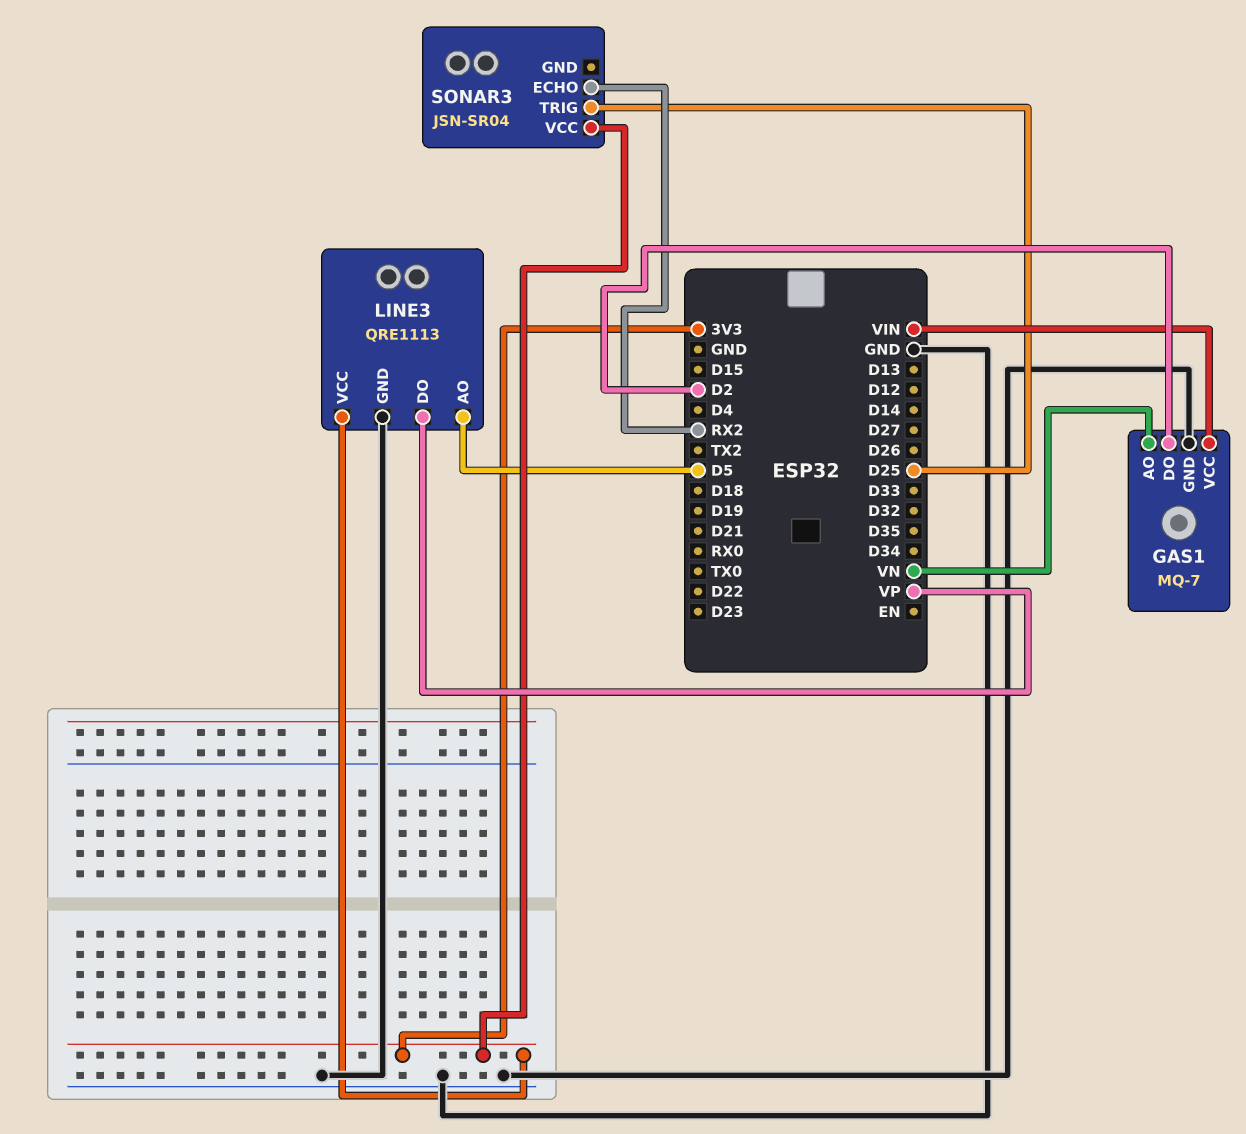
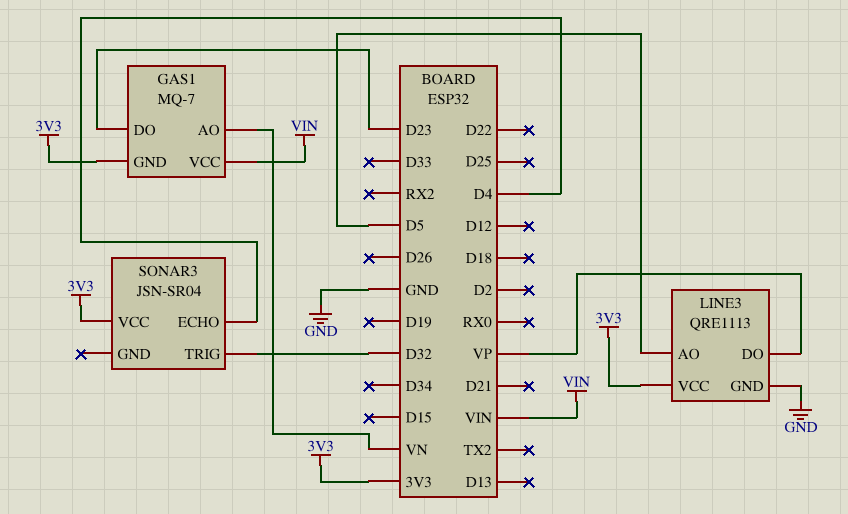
GAS1 pin DO: D2 -> D23
GAS1 pin GND: GND -> 3V3
SONAR3 pin ECHO: RX2 -> D4
SONAR3 pin TRIG: D25 -> D32

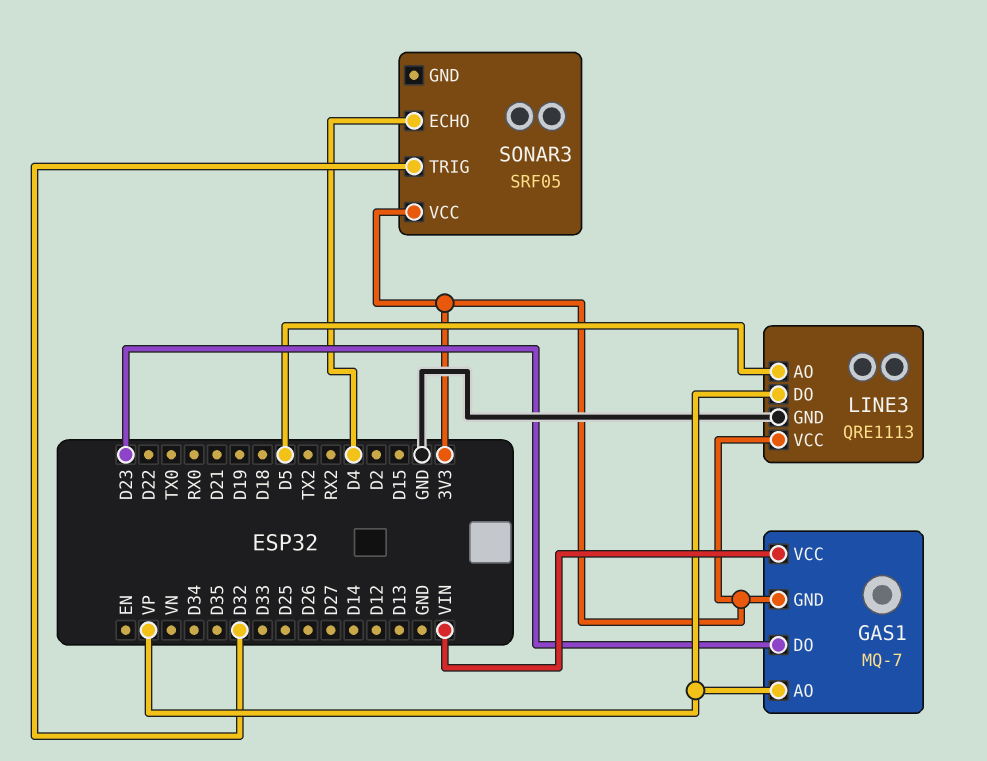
GAS1 pin AO: VN -> VP
SONAR3: JSN-SR04 -> SRF05

